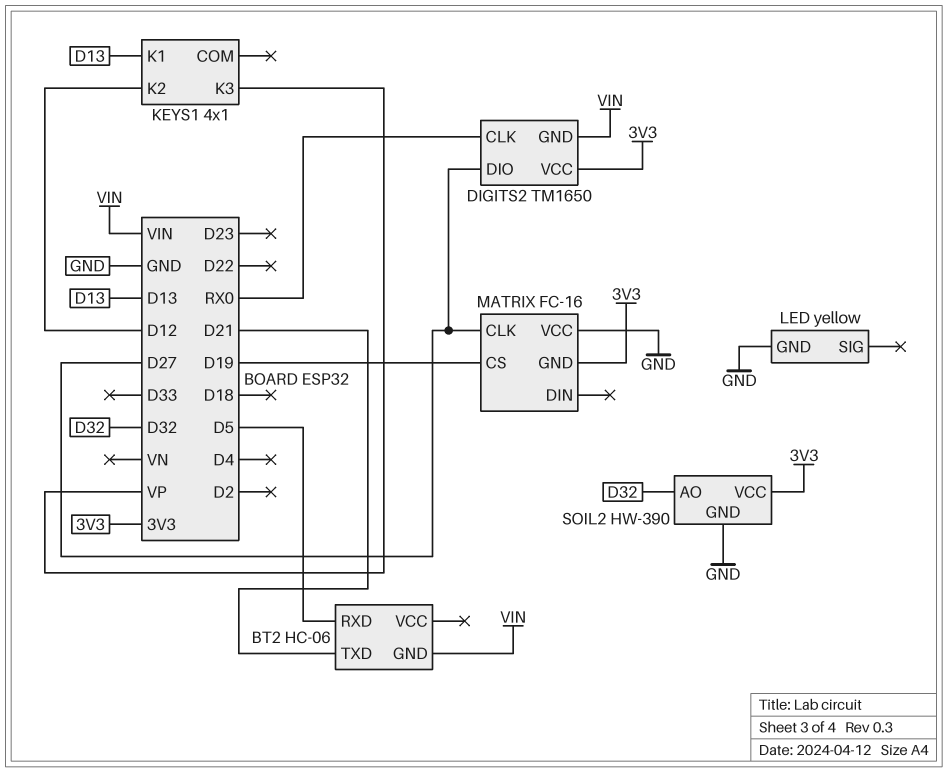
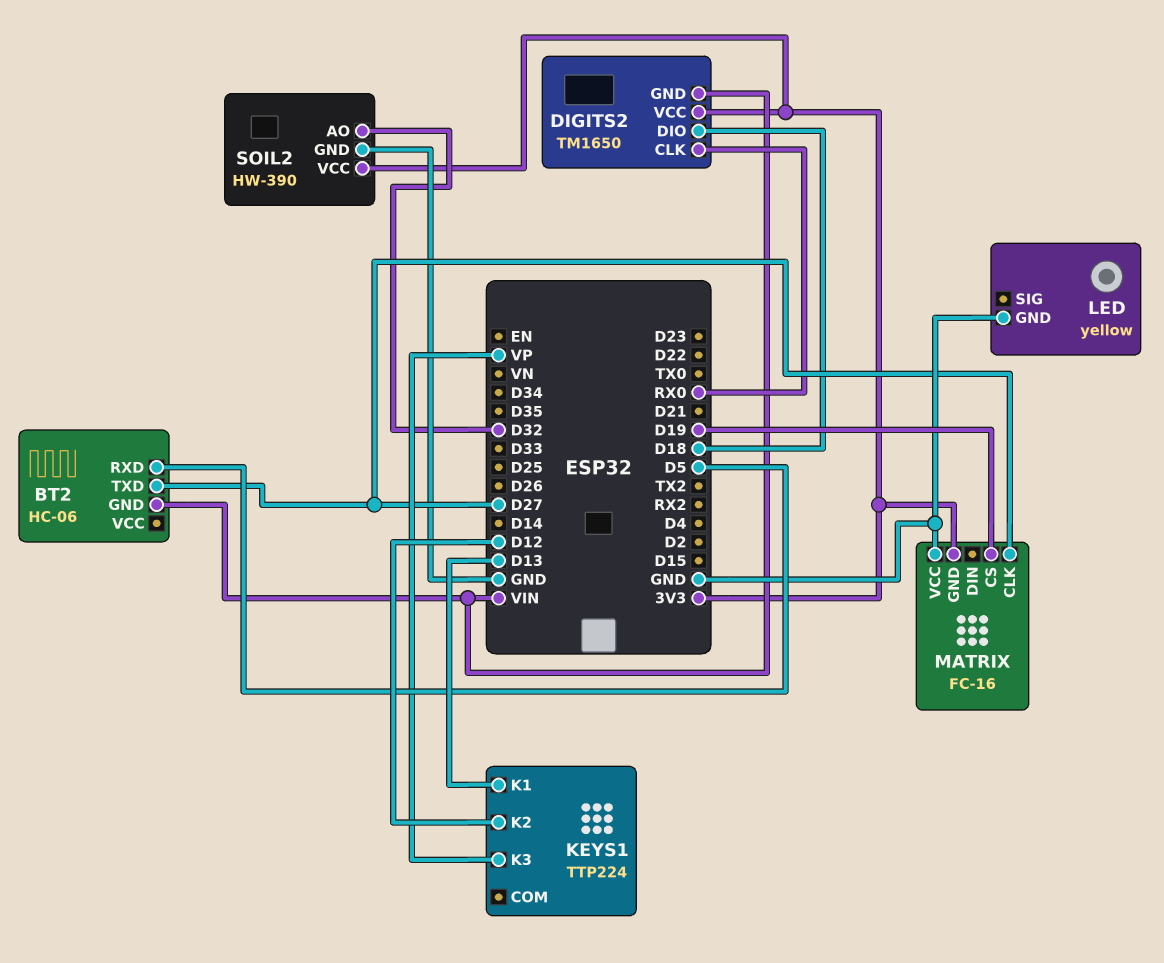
BT2 pin TXD: D21 -> D27
DIGITS2 pin DIO: D27 -> D18
KEYS1: 4x1 -> TTP224

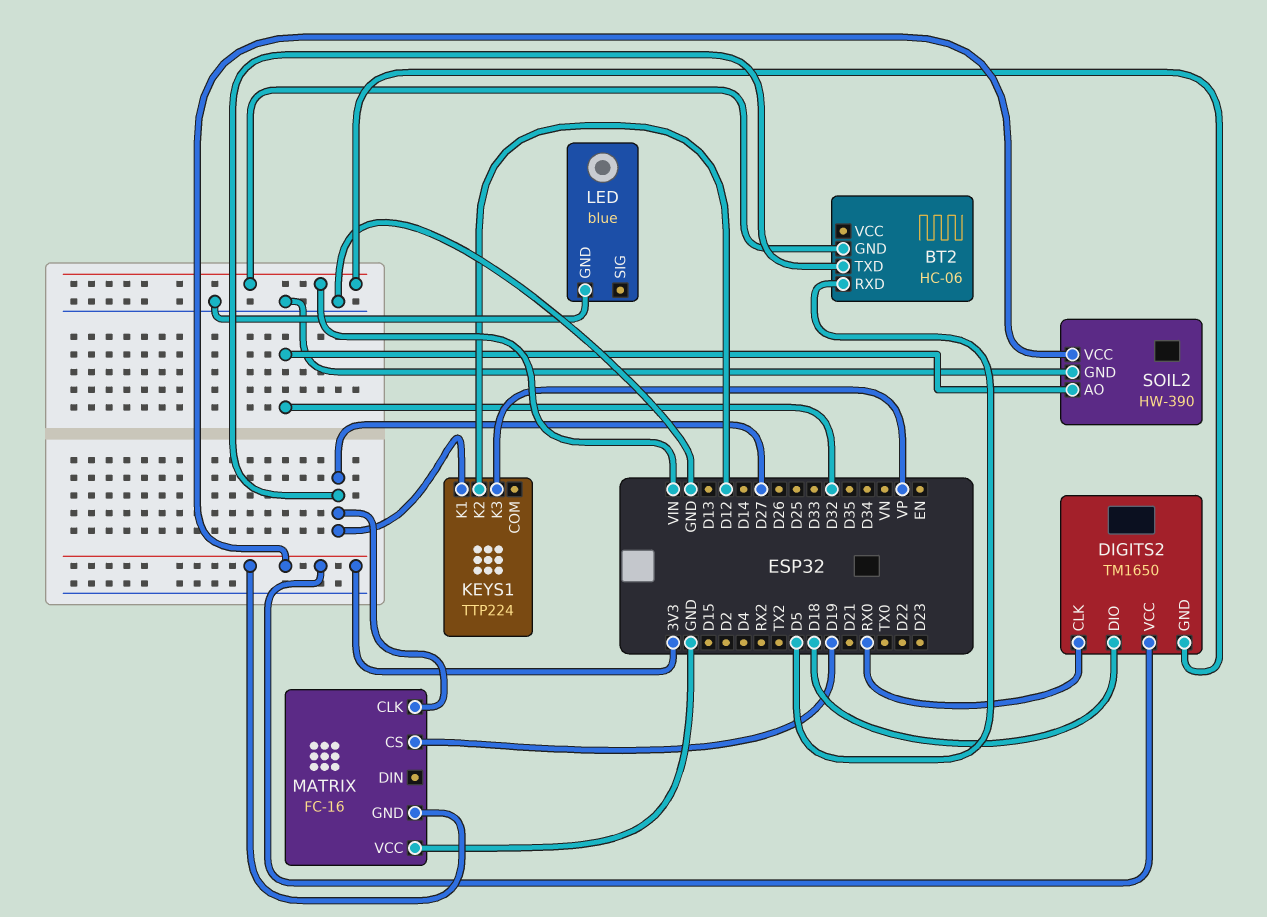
KEYS1 pin K1: D13 -> D27
LED: yellow -> blue

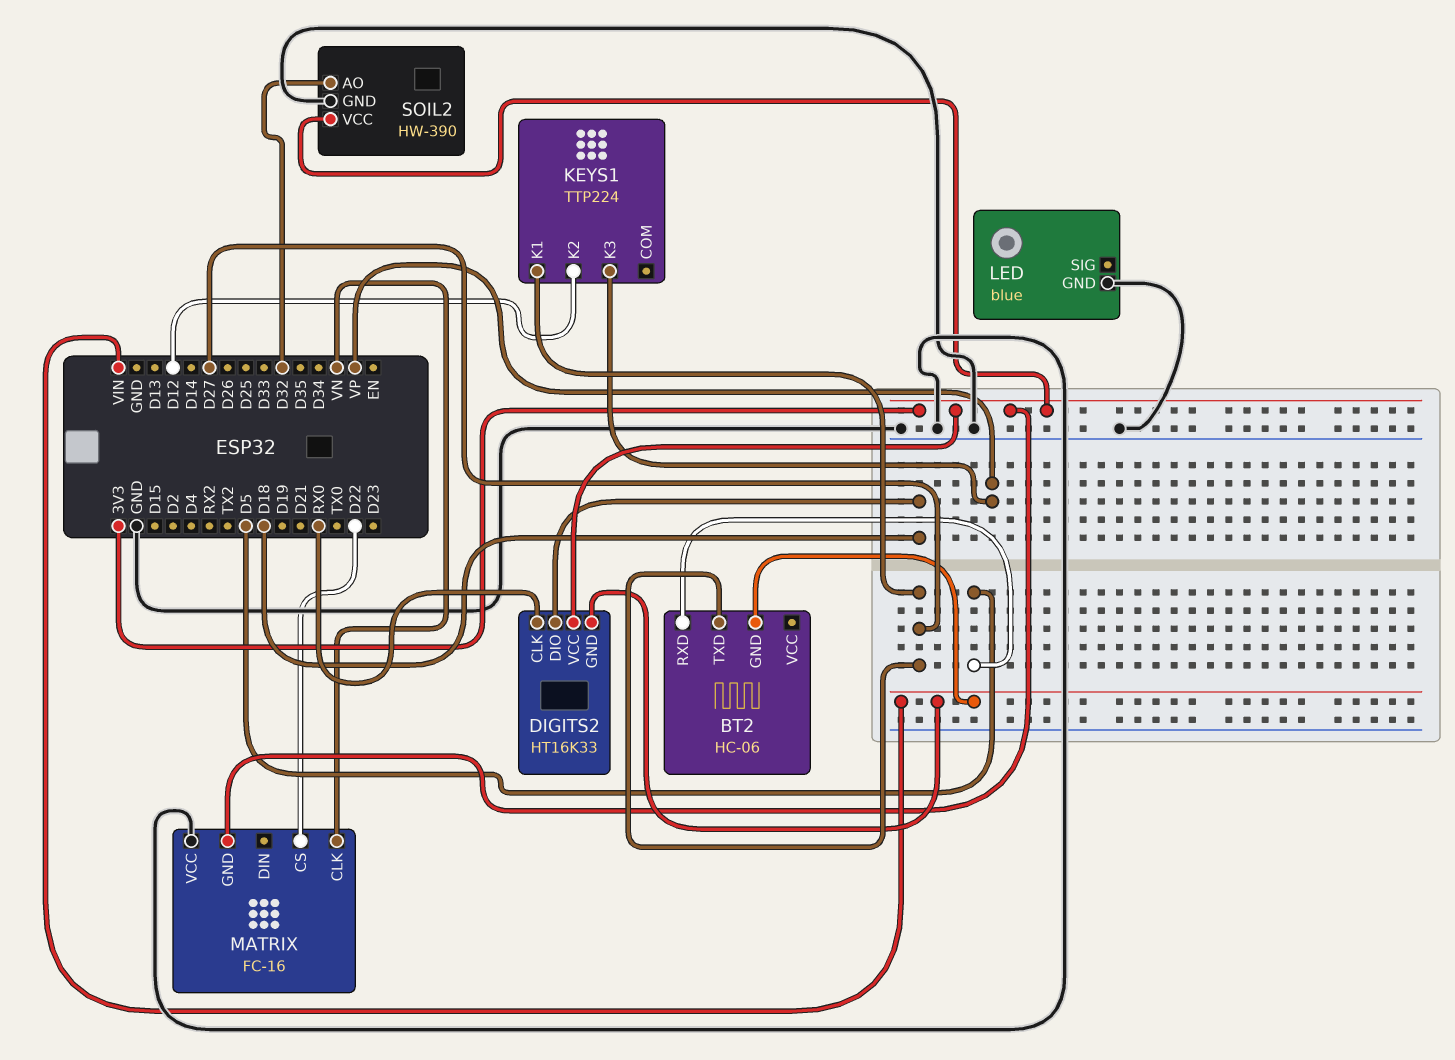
DIGITS2: TM1650 -> HT16K33
MATRIX pin CLK: D27 -> VN
MATRIX pin CS: D19 -> D22

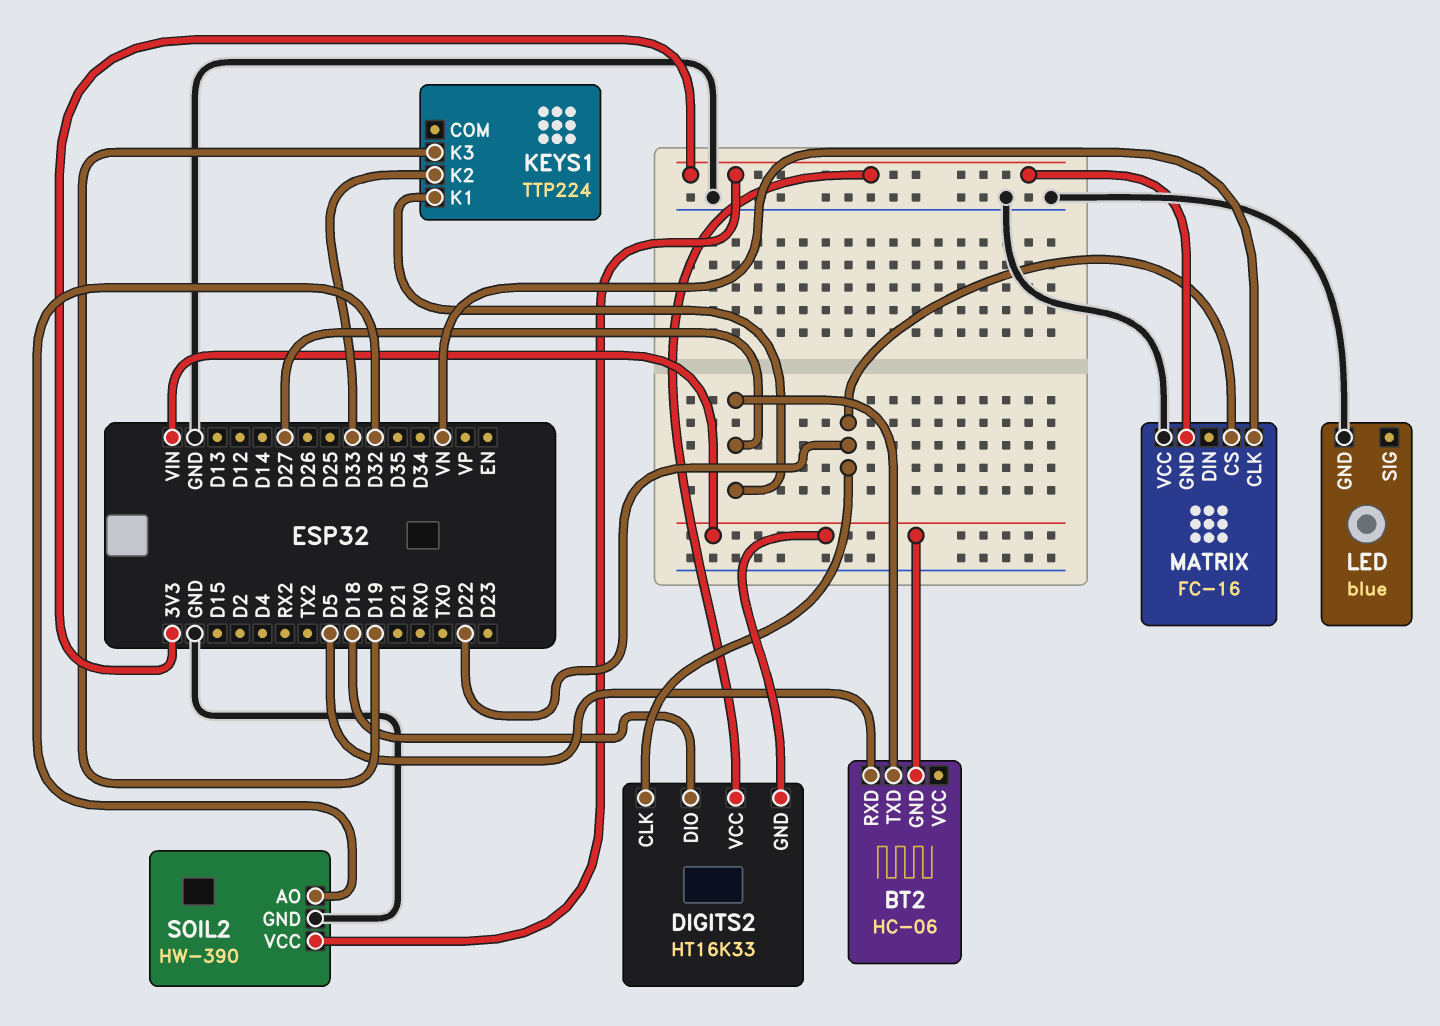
DIGITS2 pin CLK: RX0 -> D22
KEYS1 pin K2: D12 -> D33
KEYS1 pin K3: VP -> D19

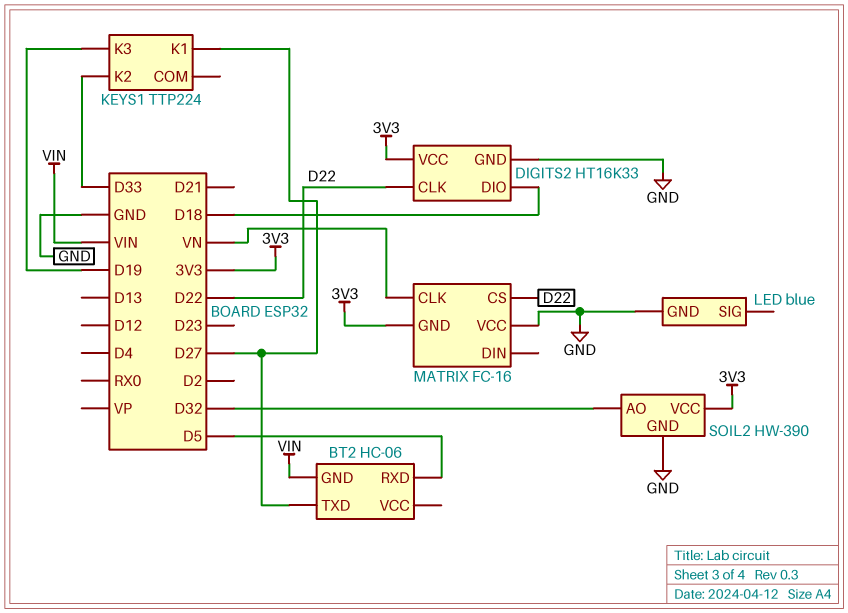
DIGITS2 pin GND: VIN -> GND

